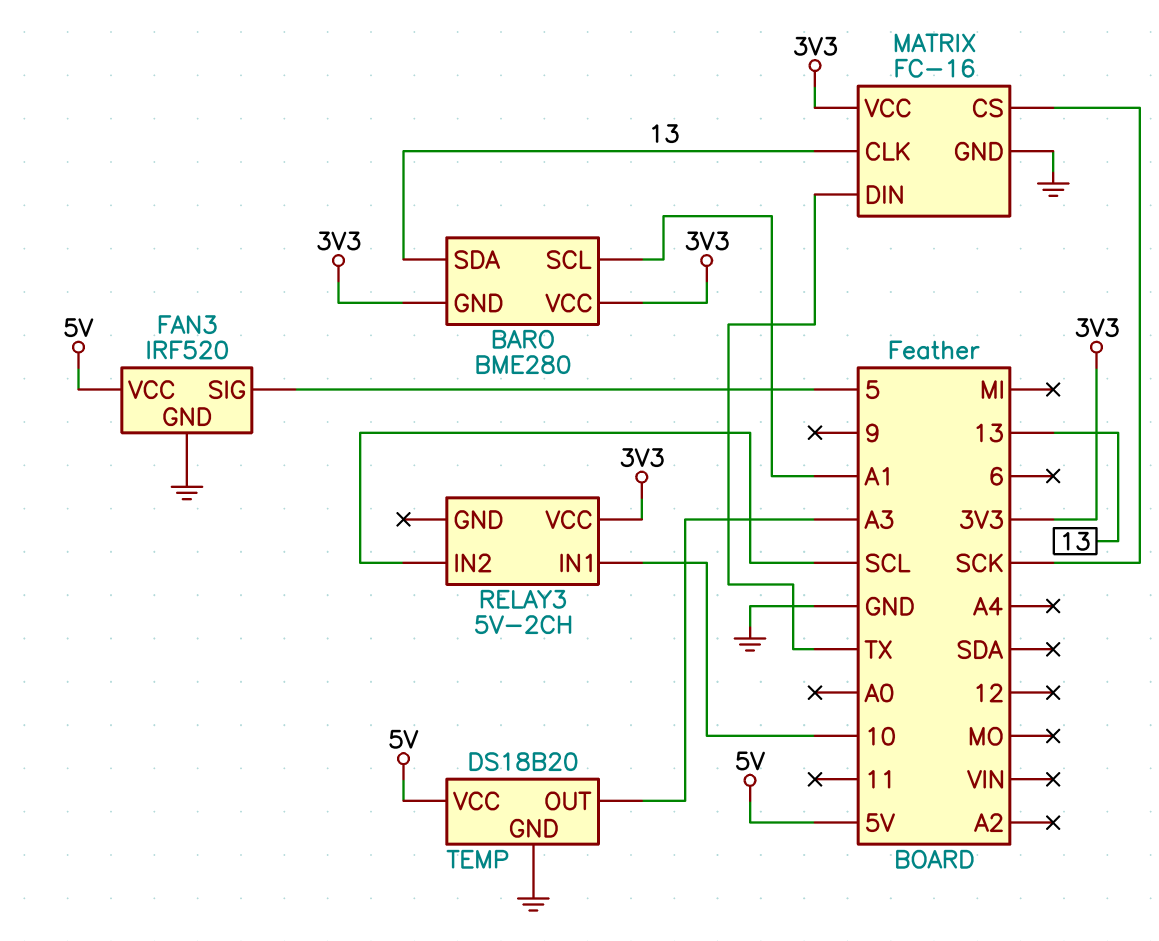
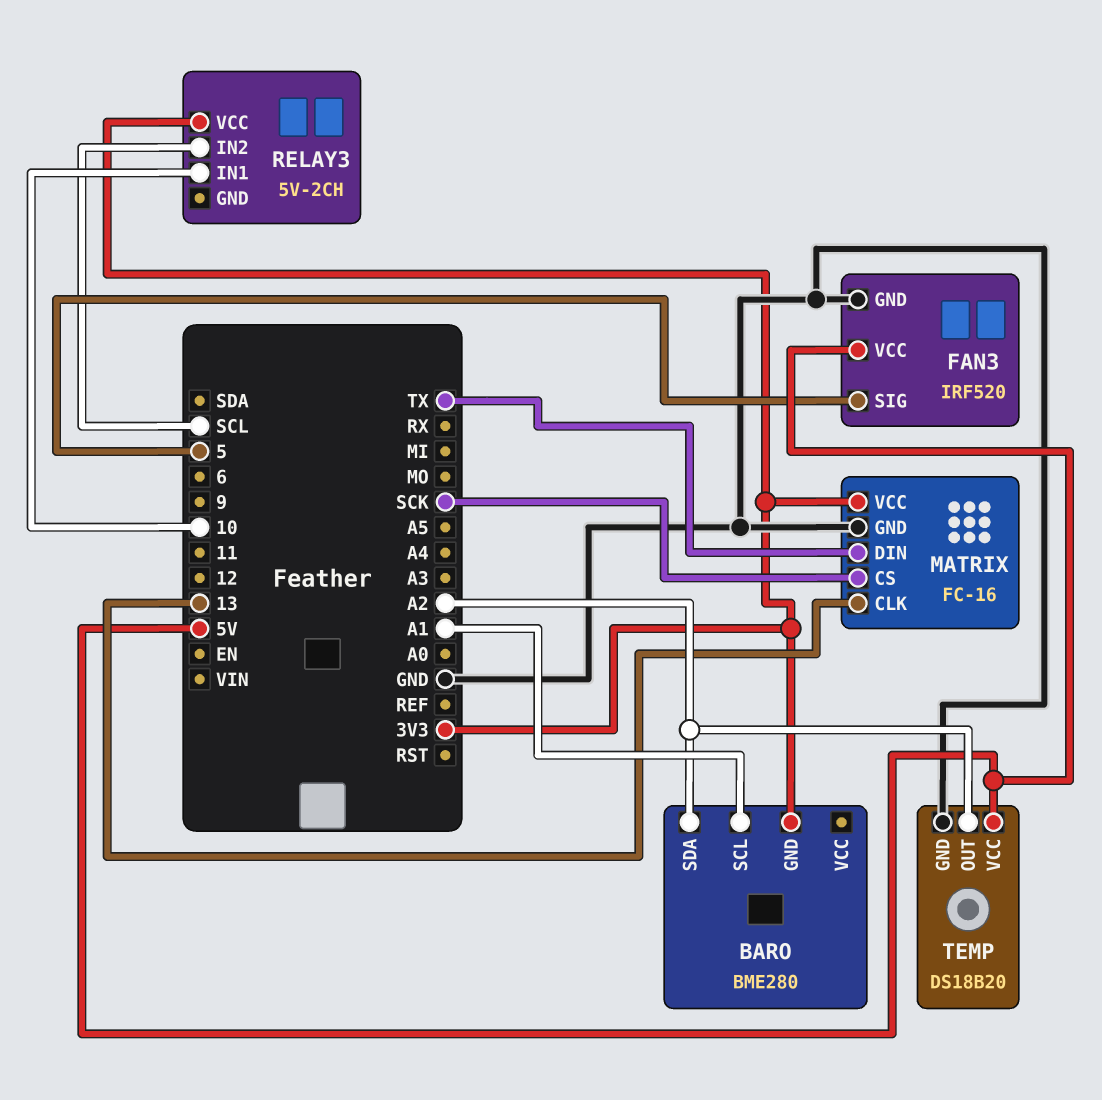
BARO pin SDA: 13 -> A2
BARO pin VCC: 3V3 -> none
TEMP pin OUT: A3 -> A2

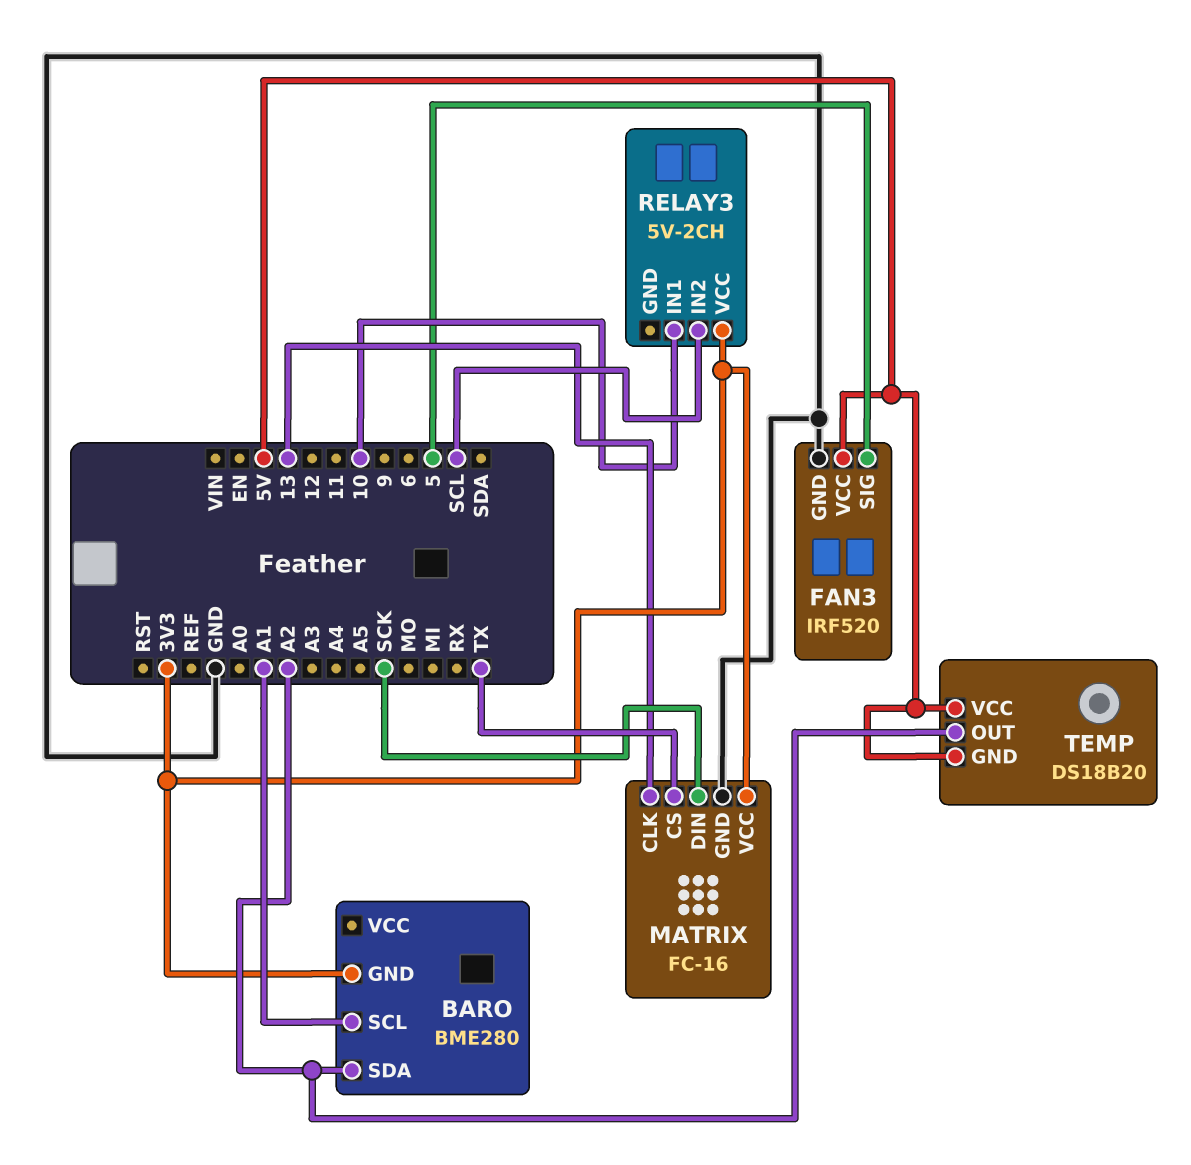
MATRIX pin CS: SCK -> TX
MATRIX pin DIN: TX -> SCK
TEMP pin GND: GND -> 5V

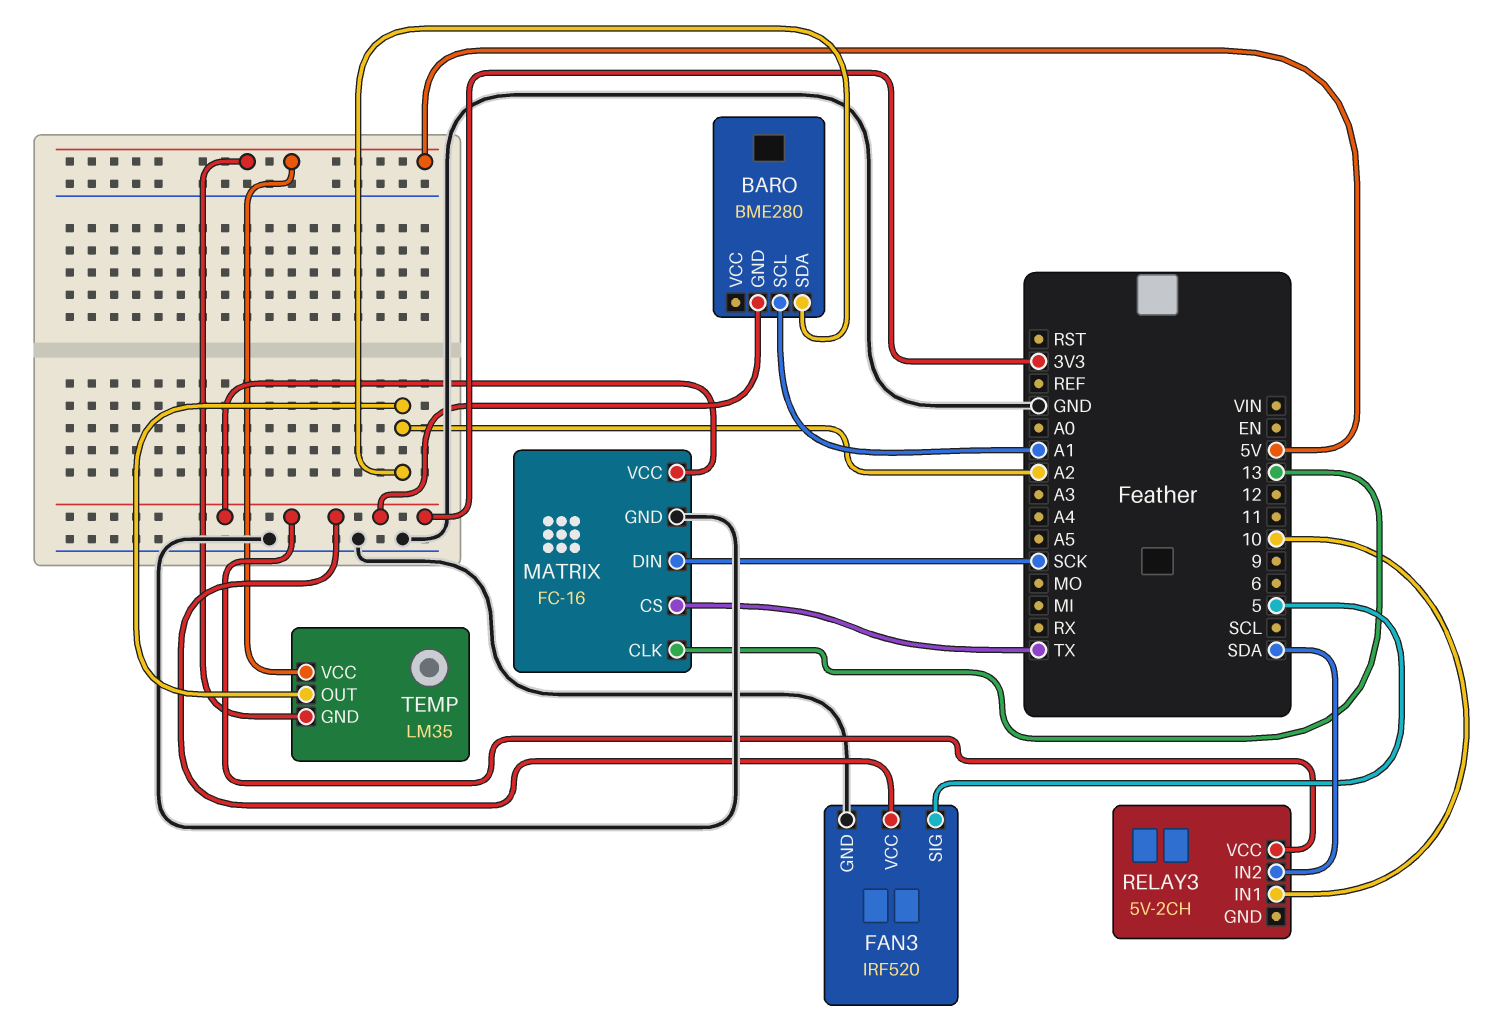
FAN3 pin VCC: 5V -> 3V3
RELAY3 pin IN2: SCL -> SDA
TEMP: DS18B20 -> LM35

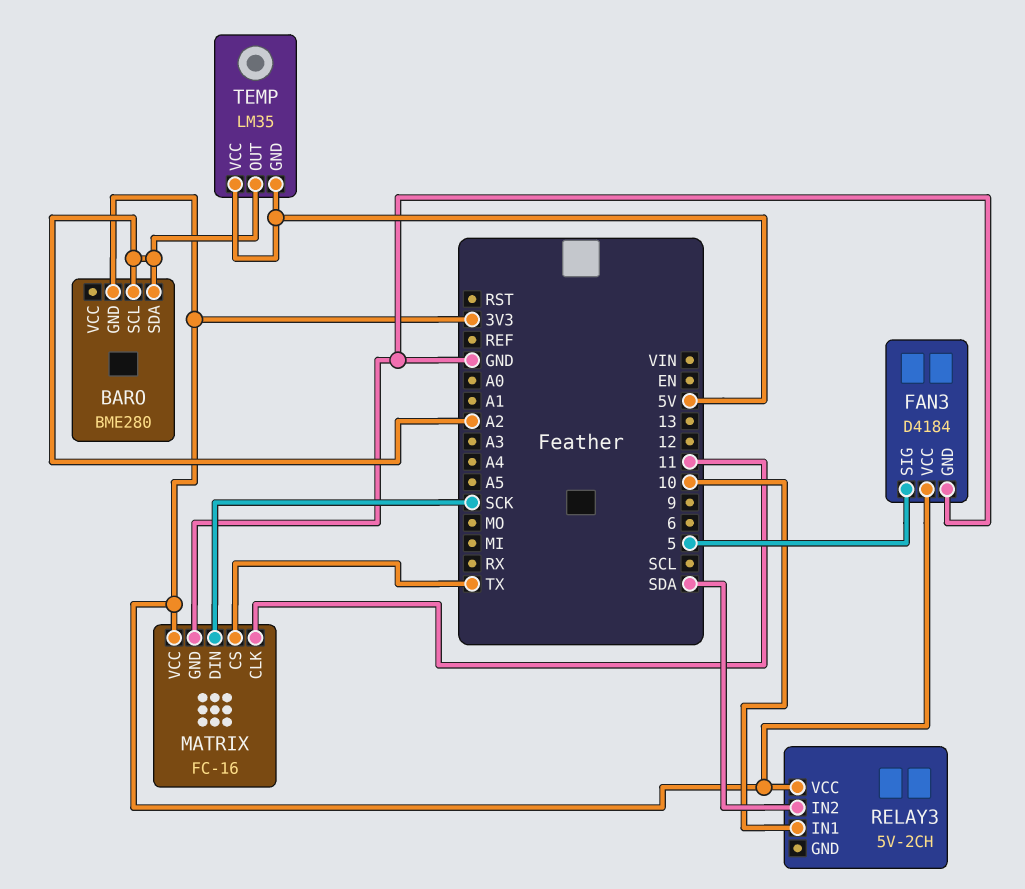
BARO pin SCL: A1 -> A2
FAN3: IRF520 -> D4184
MATRIX pin CLK: 13 -> 11

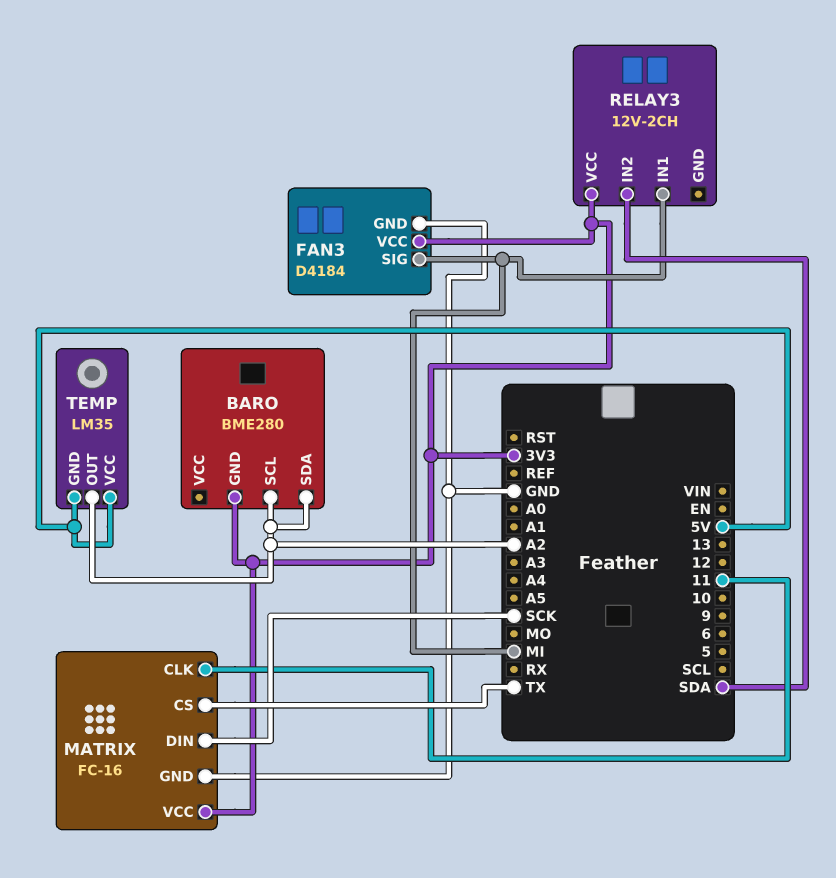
FAN3 pin SIG: 5 -> MI
RELAY3: 5V-2CH -> 12V-2CH
RELAY3 pin IN1: 10 -> MI

